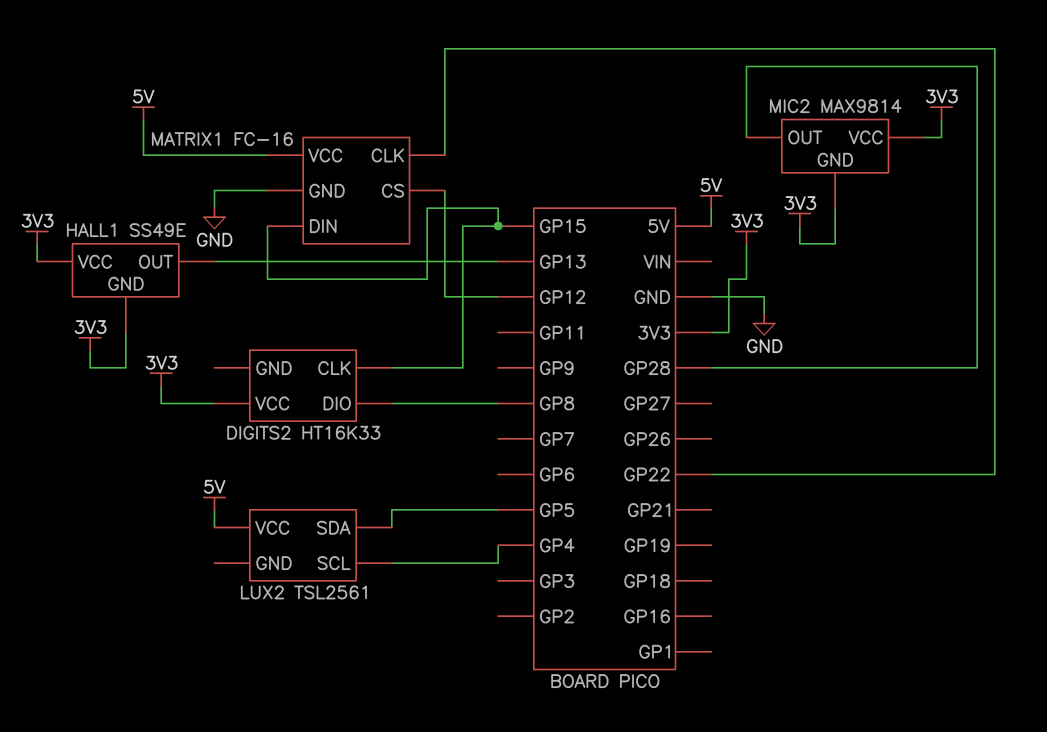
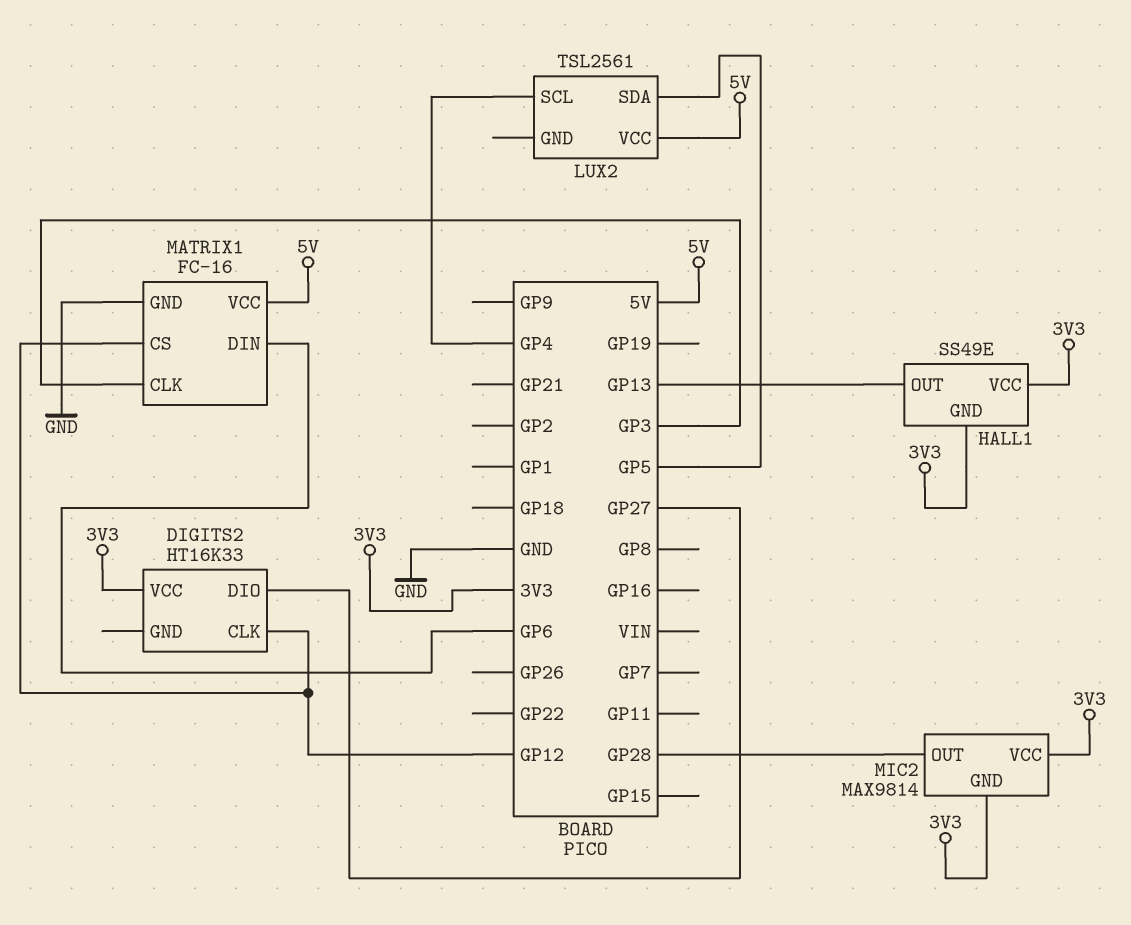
DIGITS2 pin CLK: GP15 -> GP12
DIGITS2 pin DIO: GP8 -> GP27
MATRIX1 pin CLK: GP22 -> GP3
MATRIX1 pin DIN: GP15 -> GP6

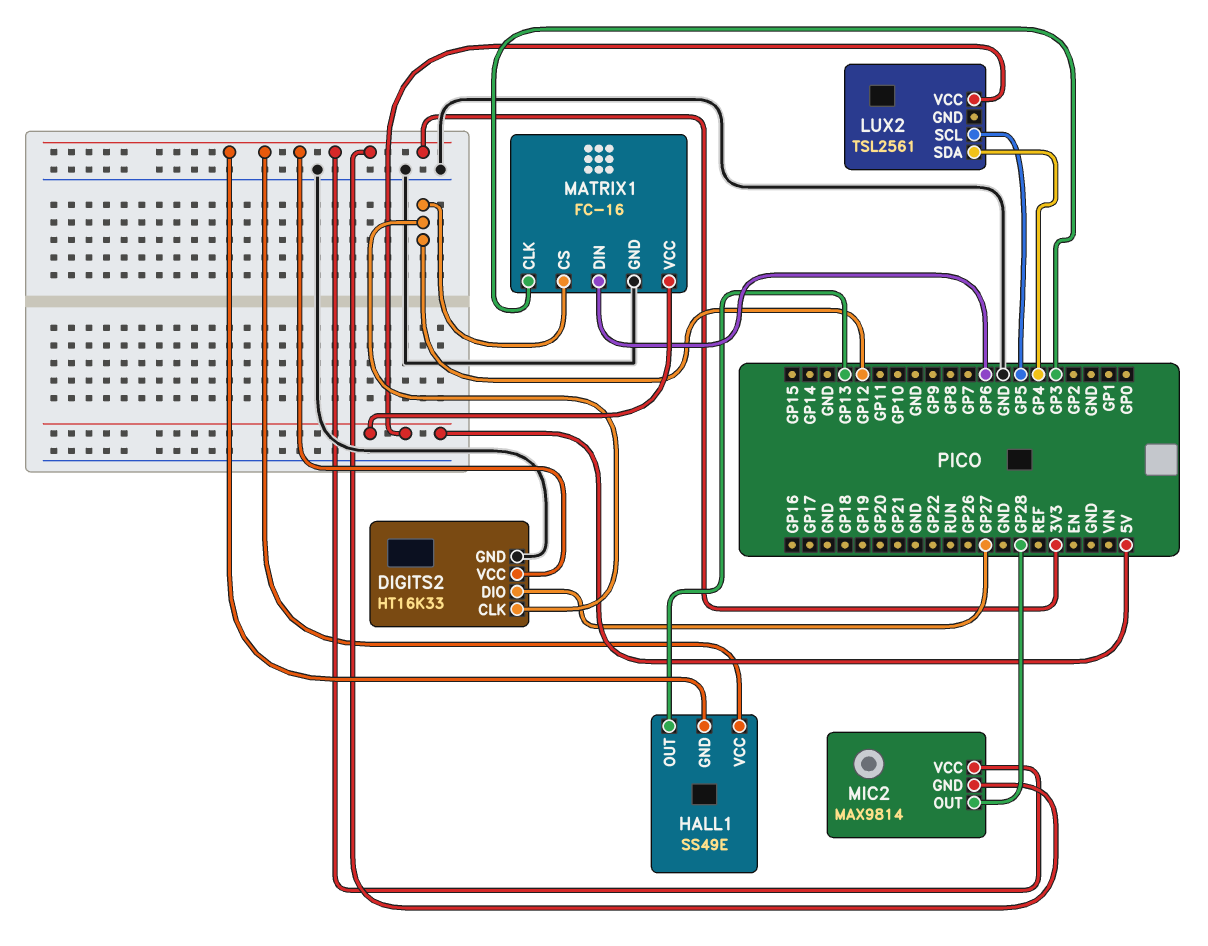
DIGITS2 pin GND: none -> GND
LUX2 pin SCL: GP4 -> GP5
LUX2 pin SDA: GP5 -> GP4

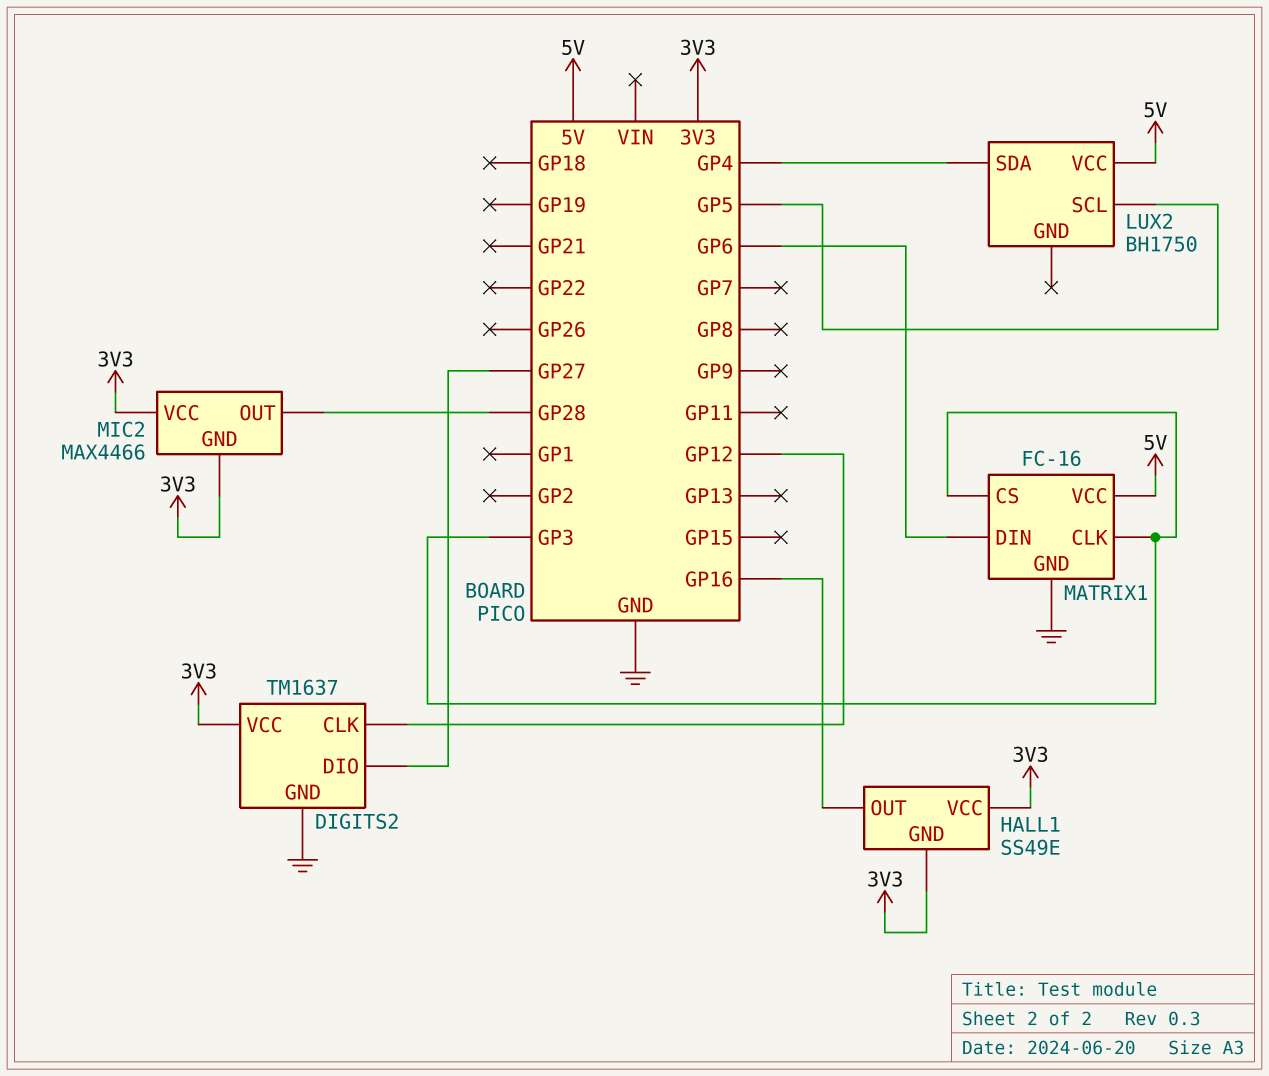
DIGITS2: HT16K33 -> TM1637
HALL1 pin OUT: GP13 -> GP16
LUX2: TSL2561 -> BH1750
MATRIX1 pin CS: GP12 -> GP3
MIC2: MAX9814 -> MAX4466

